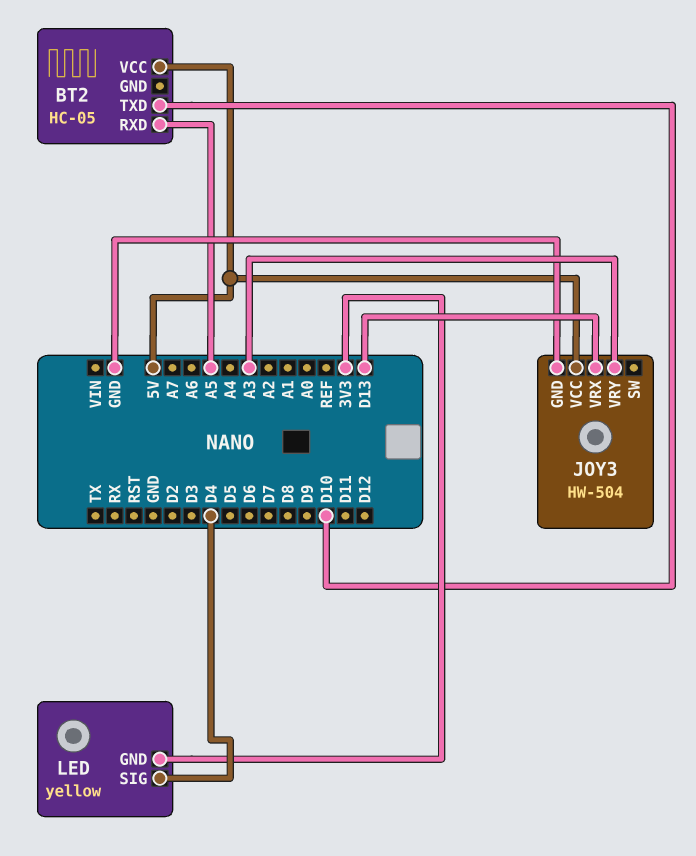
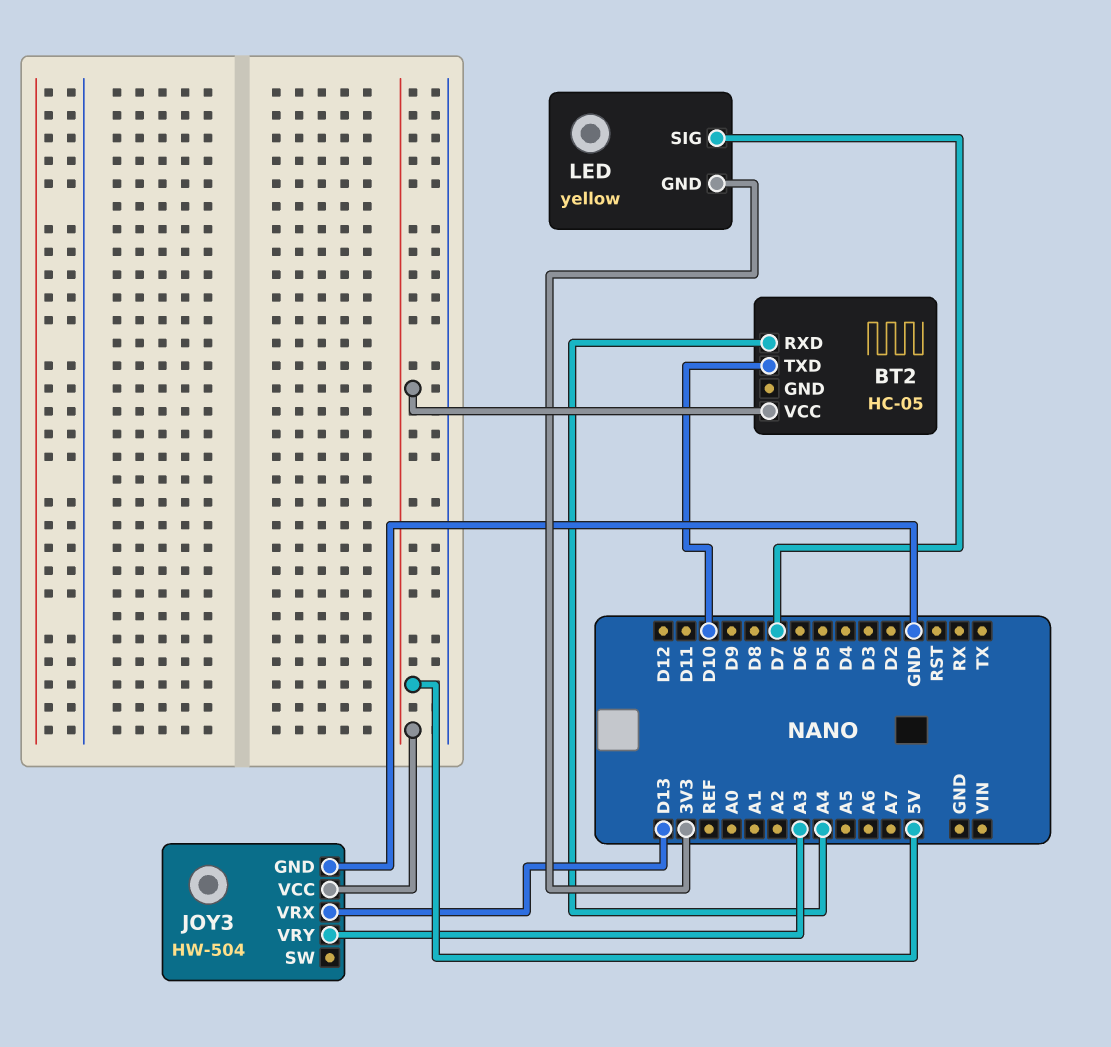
BT2 pin RXD: A5 -> A4
LED pin SIG: D4 -> D7

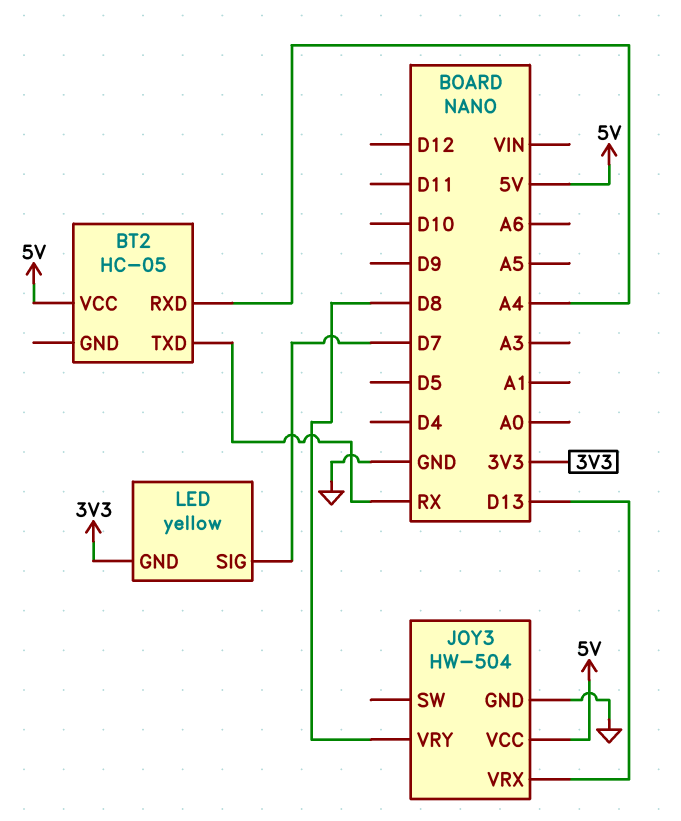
BT2 pin TXD: D10 -> RX
JOY3 pin VRY: A3 -> D8

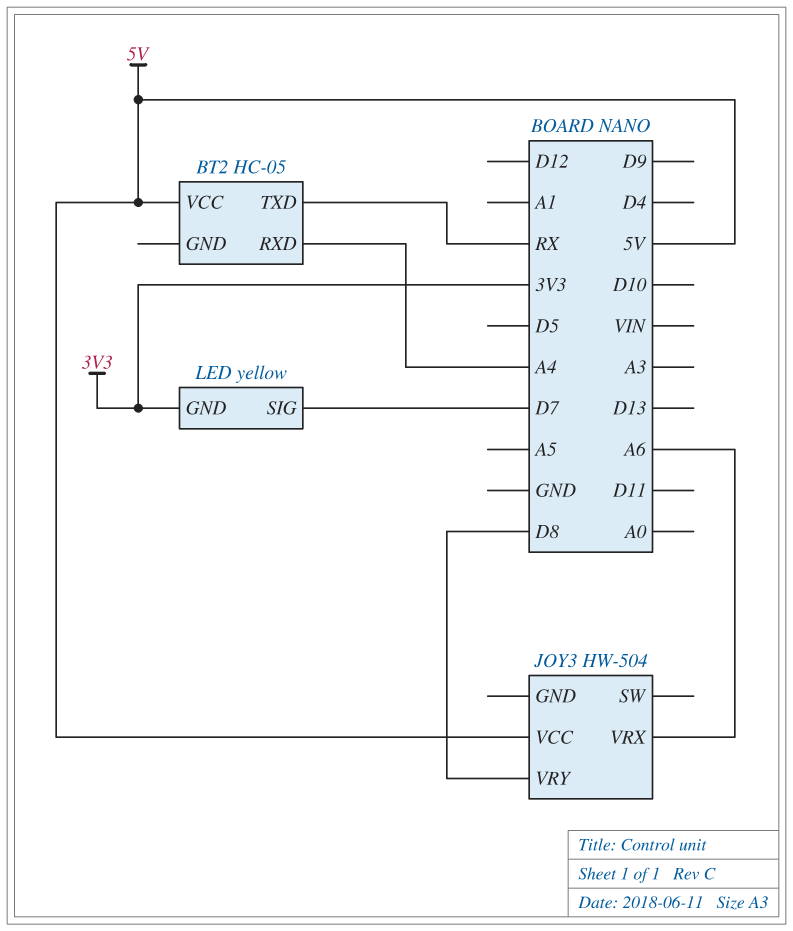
JOY3 pin GND: GND -> none
JOY3 pin VRX: D13 -> A6

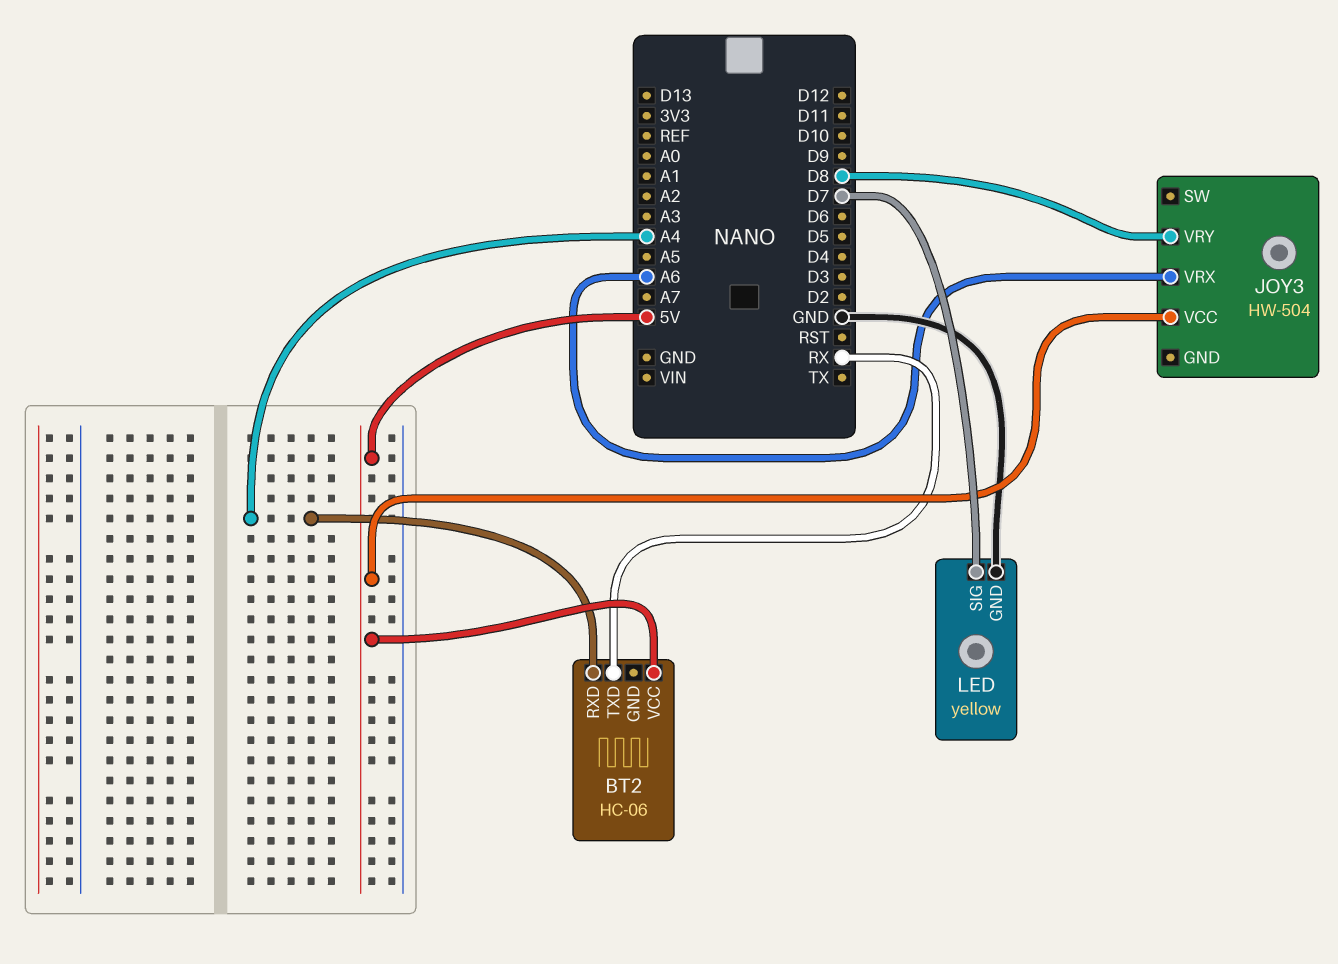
BT2: HC-05 -> HC-06
LED pin GND: 3V3 -> GND

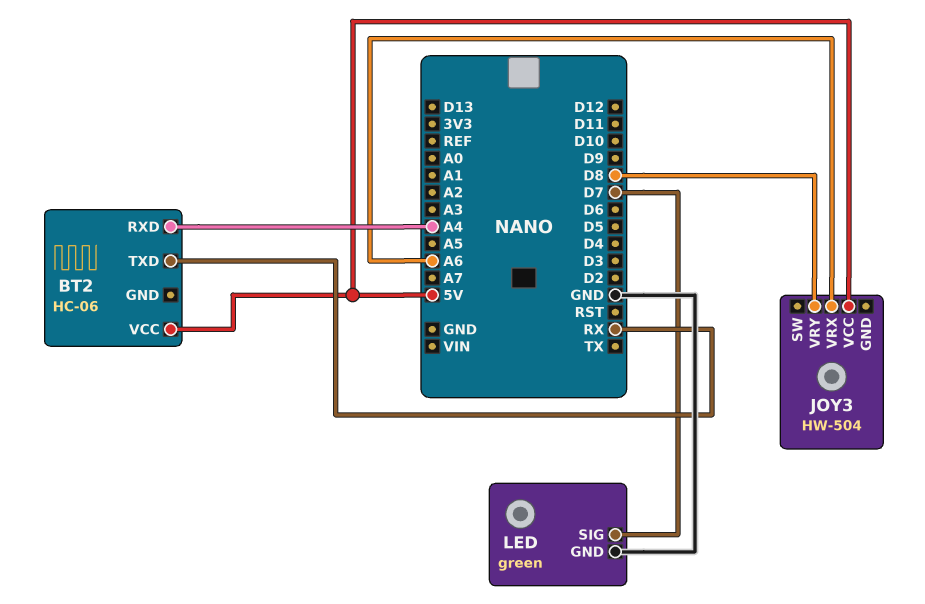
LED: yellow -> green

